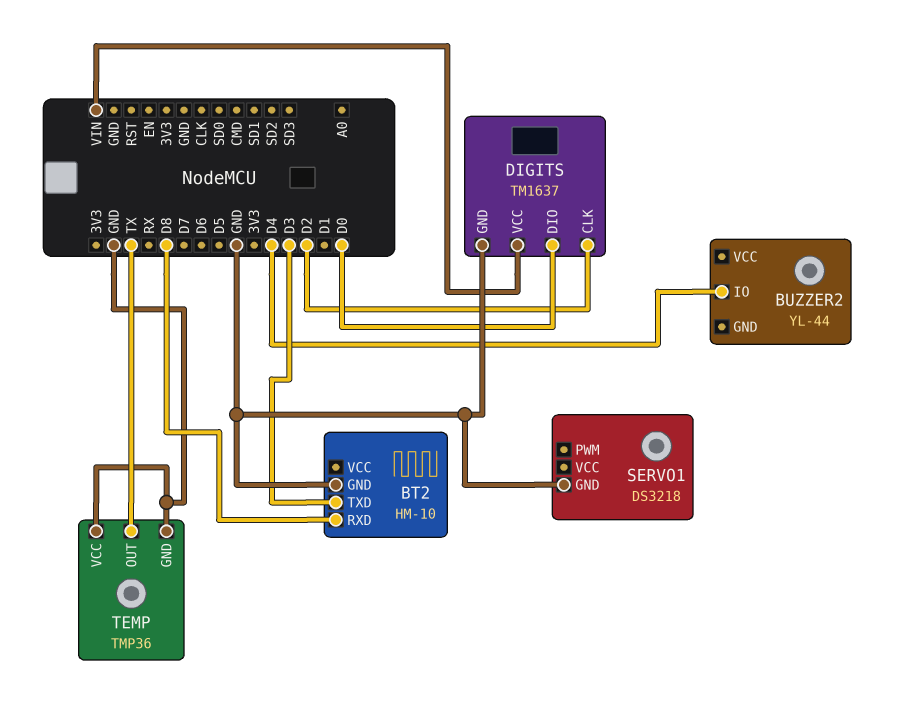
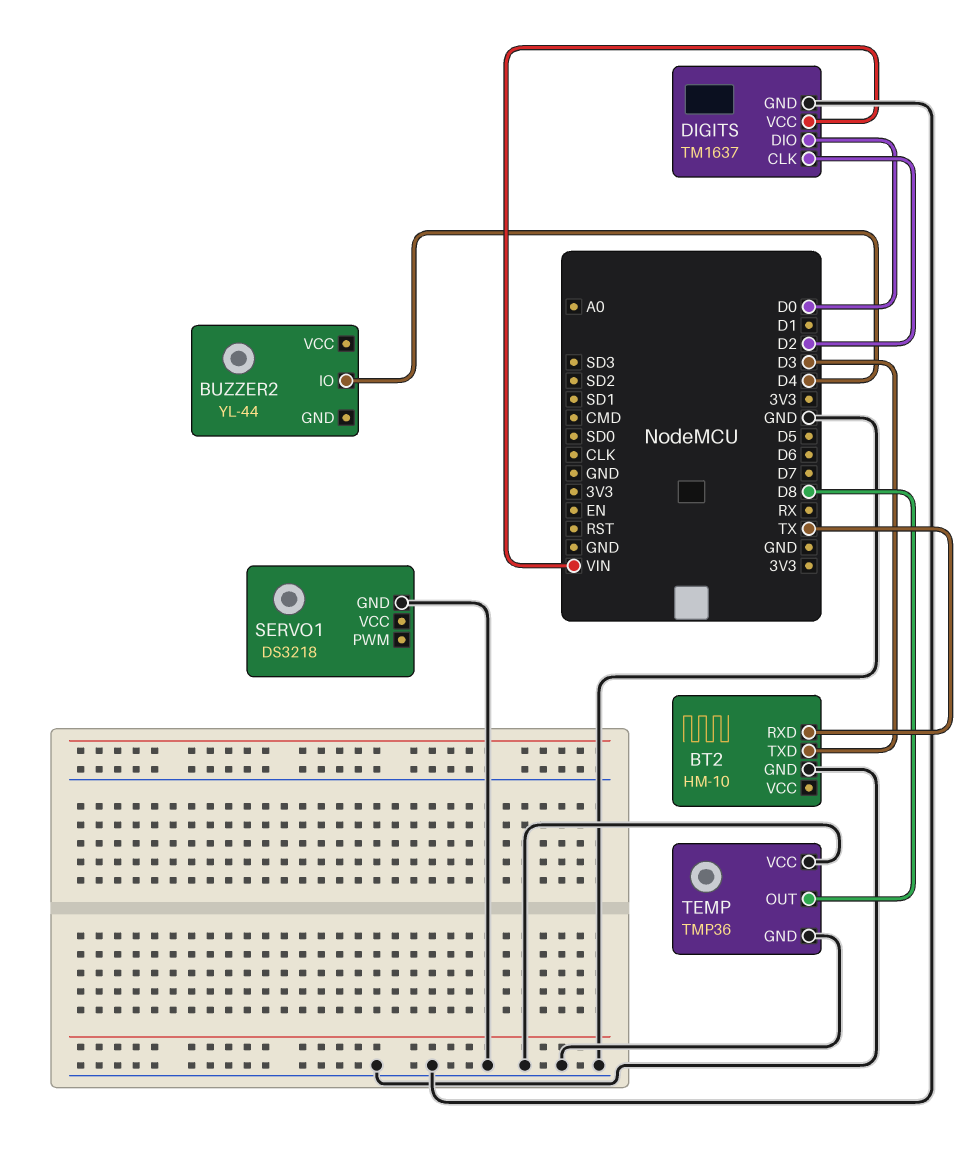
BT2 pin RXD: D8 -> TX
TEMP pin OUT: TX -> D8

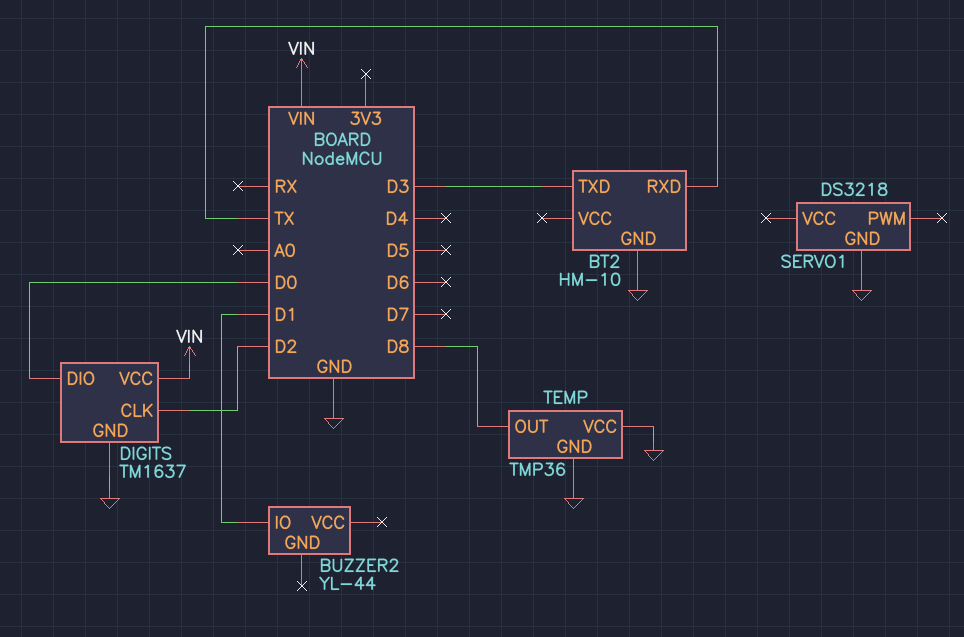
BUZZER2 pin IO: D4 -> D1

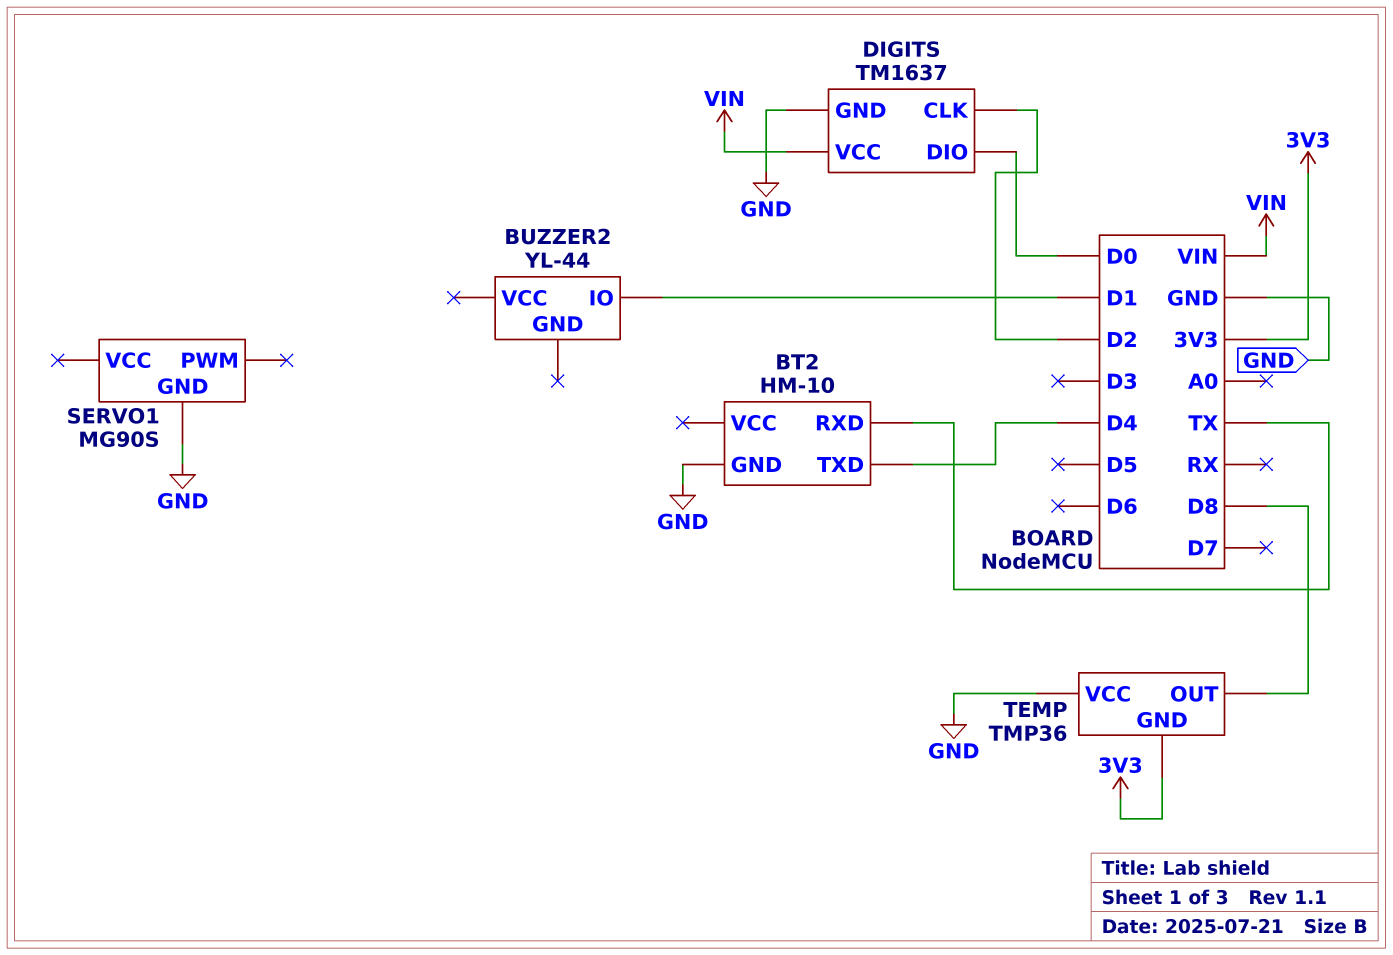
BT2 pin TXD: D3 -> D4
SERVO1: DS3218 -> MG90S
TEMP pin GND: GND -> 3V3

